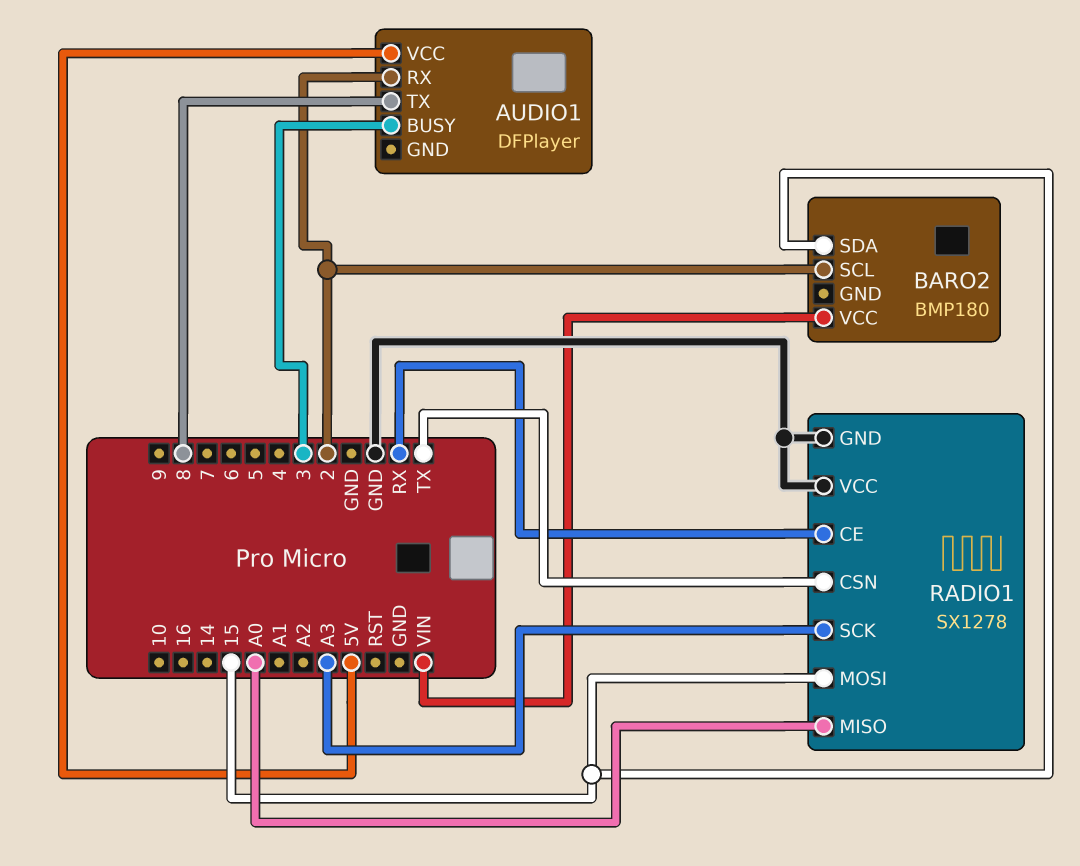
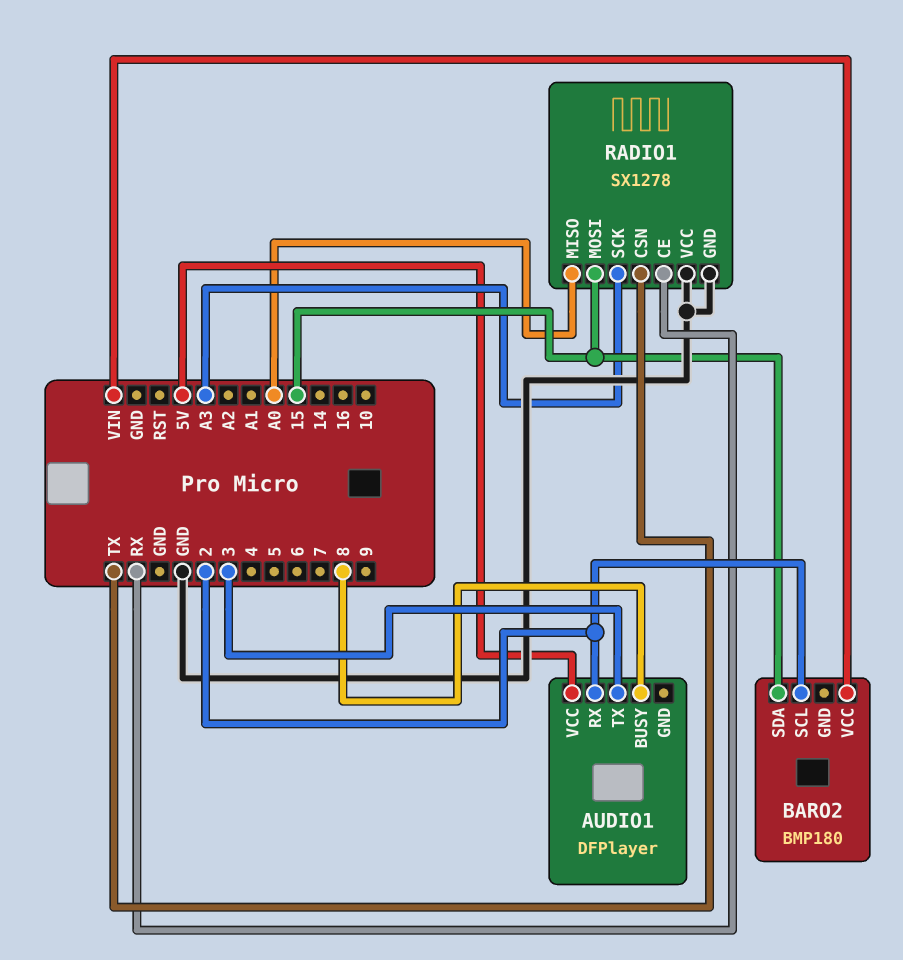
AUDIO1 pin BUSY: 3 -> 8
AUDIO1 pin TX: 8 -> 3

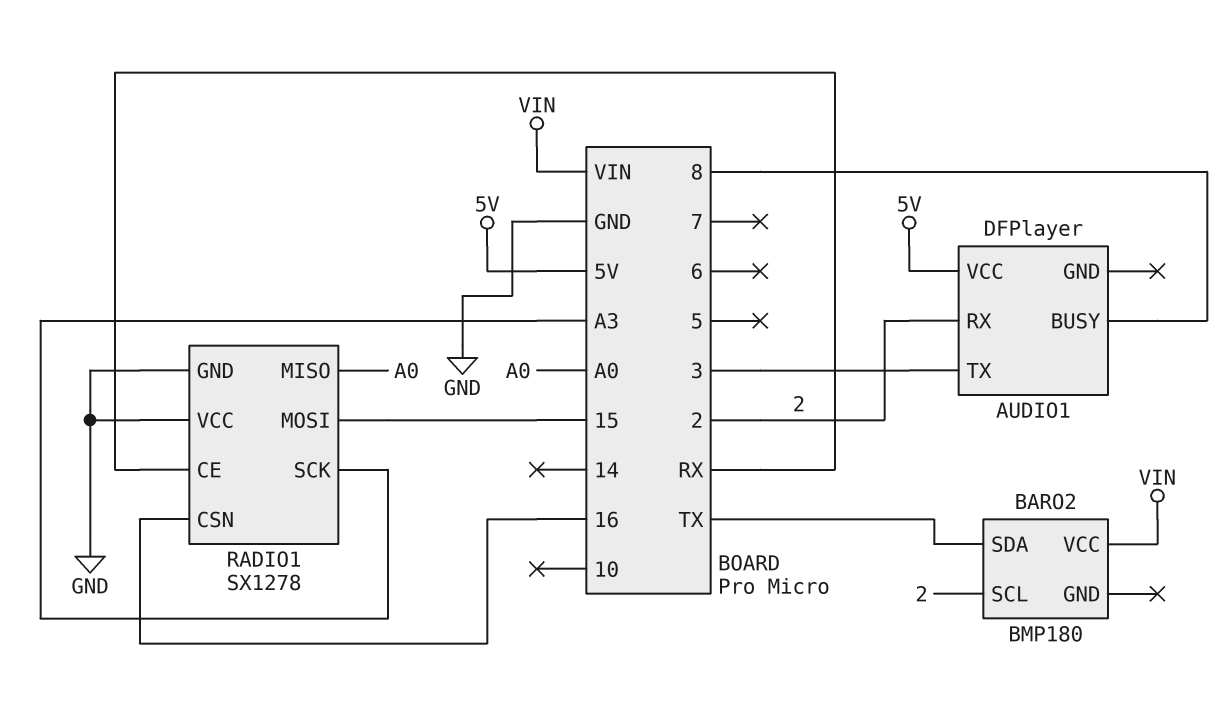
BARO2 pin SDA: 15 -> TX
RADIO1 pin CSN: TX -> 16

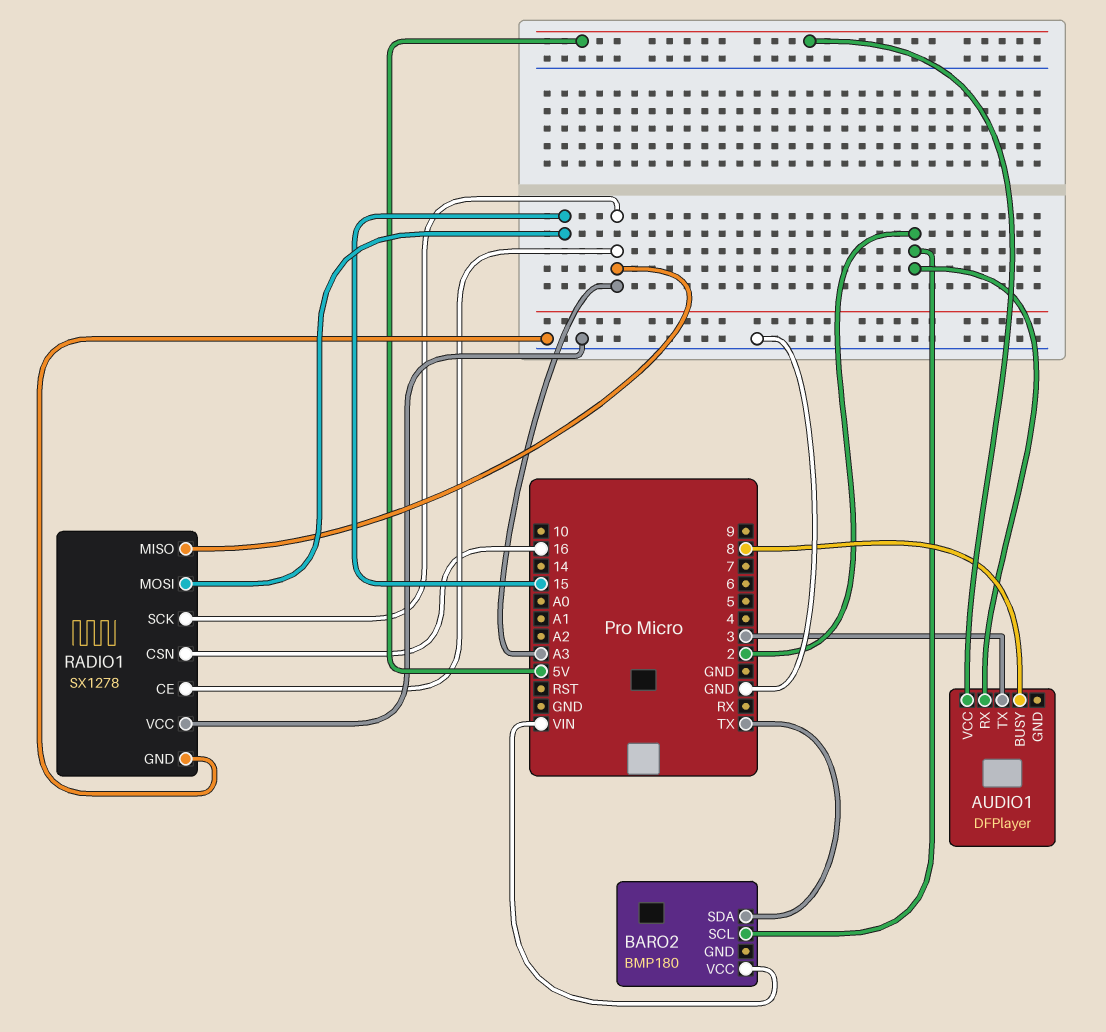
RADIO1 pin CE: RX -> A3
RADIO1 pin MISO: A0 -> A3

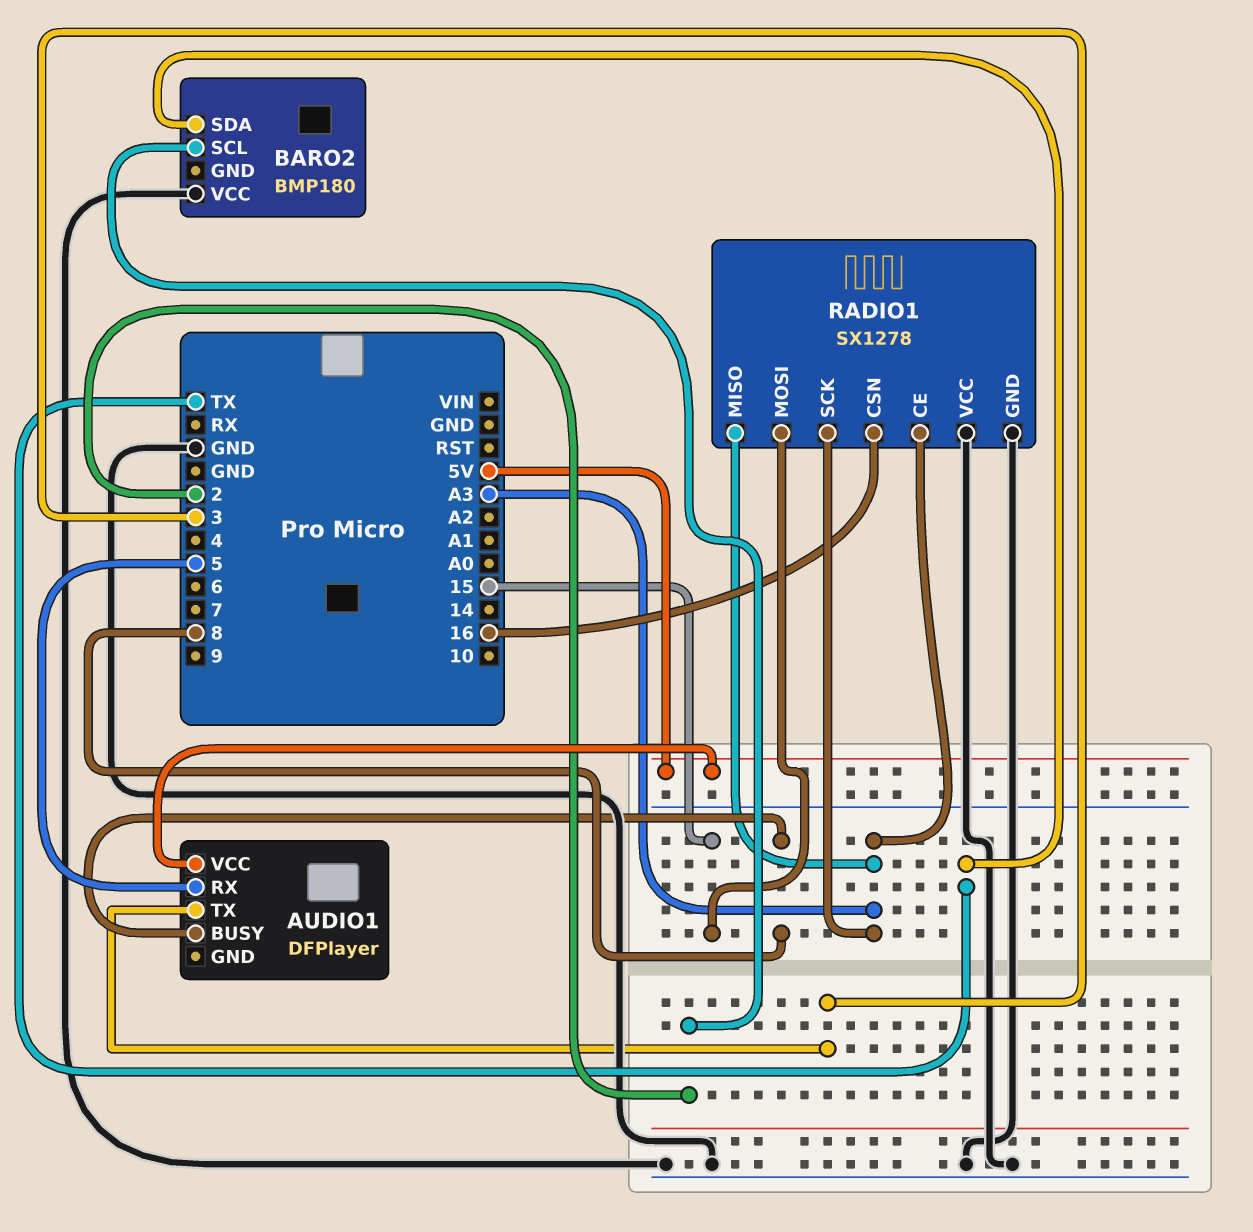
AUDIO1 pin RX: 2 -> 5
BARO2 pin VCC: VIN -> GND

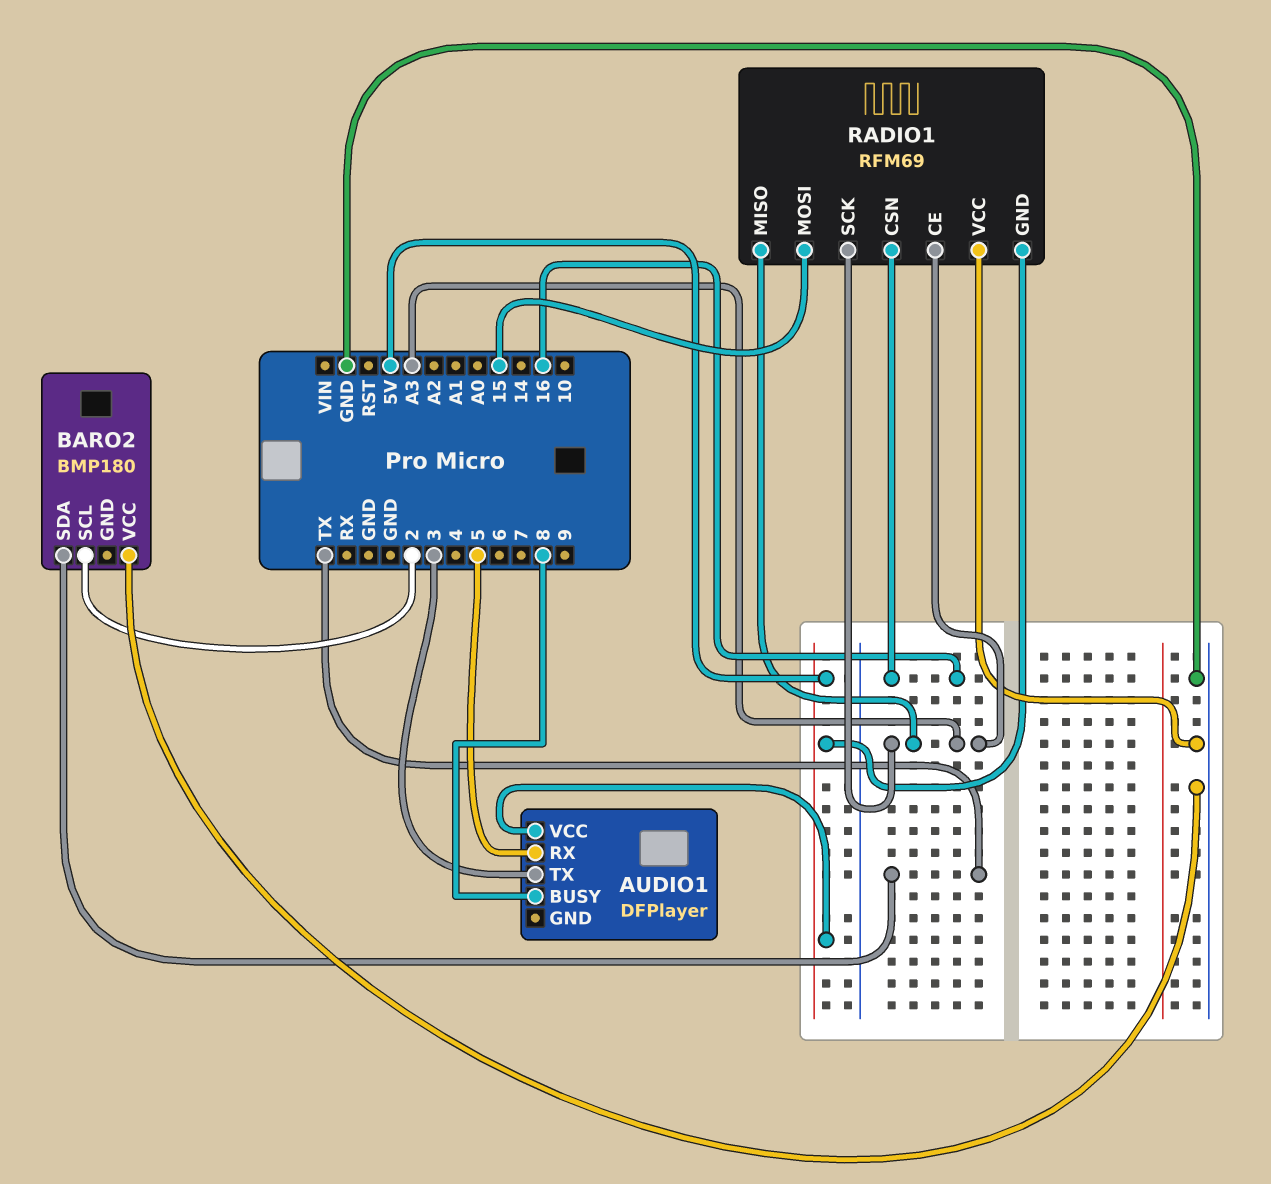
RADIO1: SX1278 -> RFM69
RADIO1 pin GND: GND -> 5V

